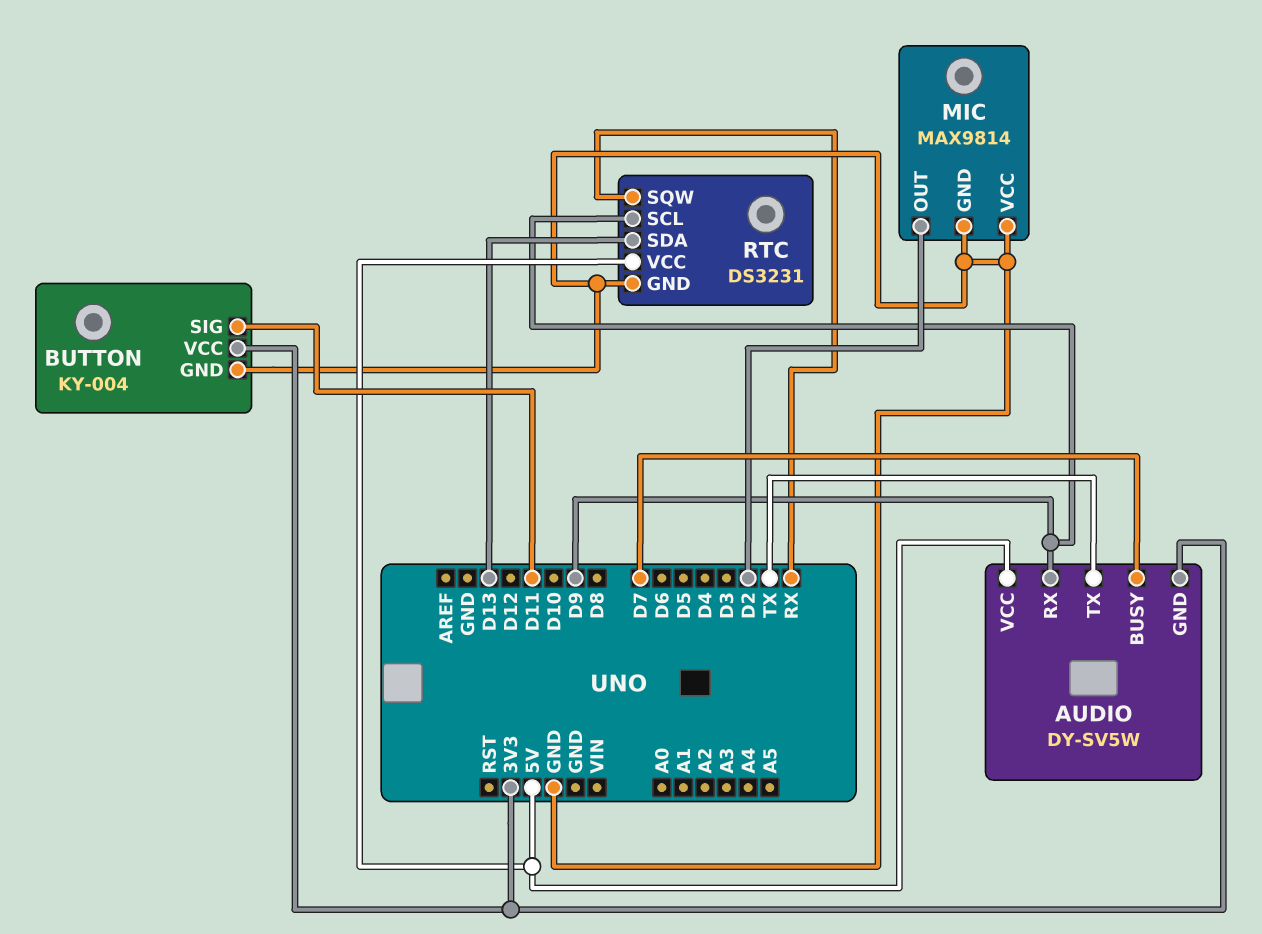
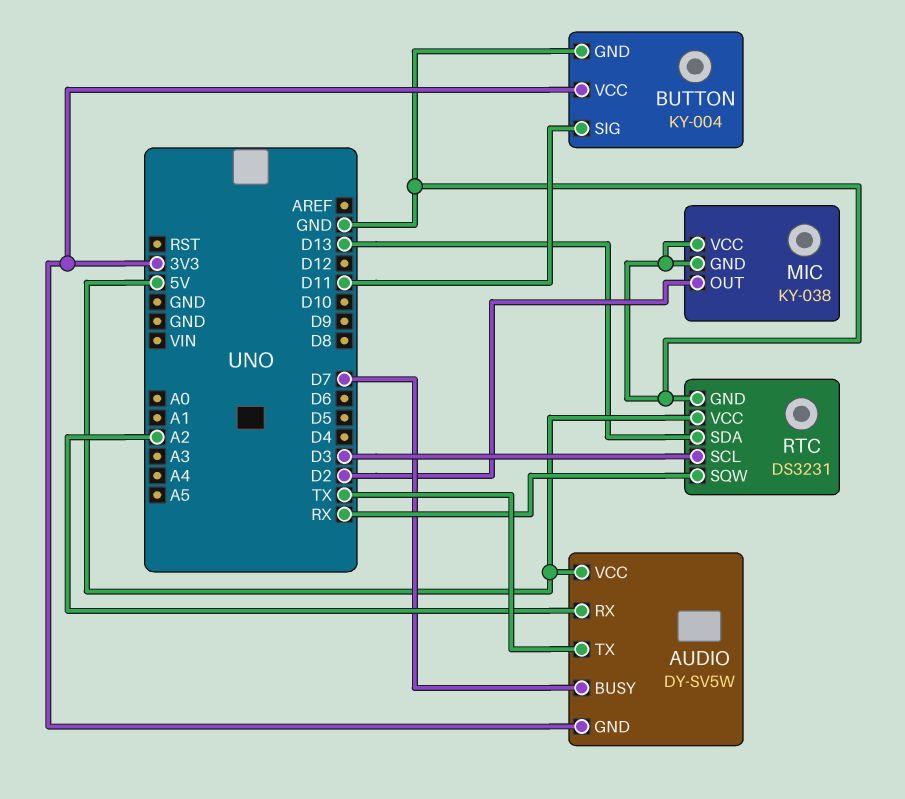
AUDIO pin RX: D9 -> A2
MIC: MAX9814 -> KY-038
RTC pin SCL: D9 -> D3

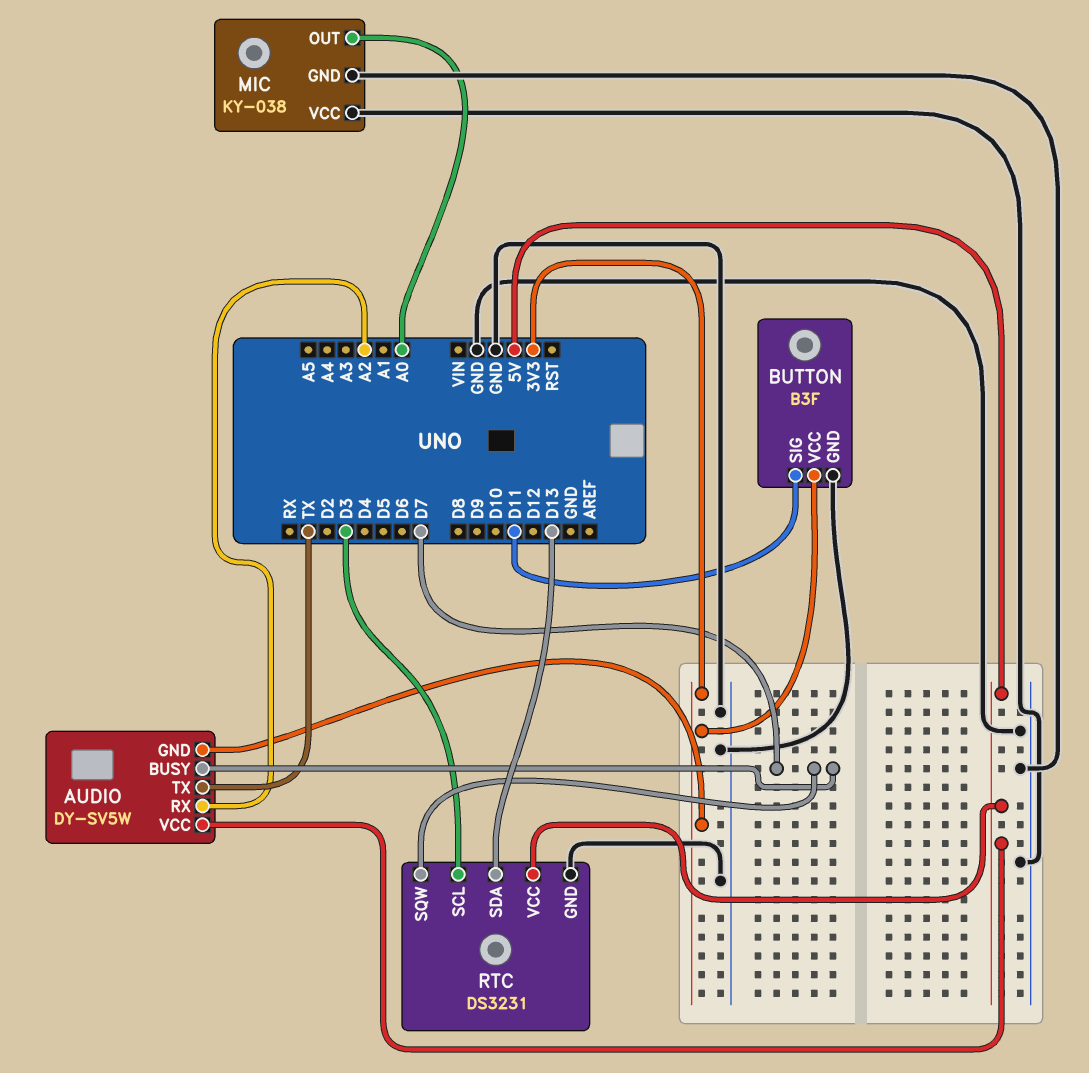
BUTTON: KY-004 -> B3F
MIC pin OUT: D2 -> A0
RTC pin SQW: RX -> D7

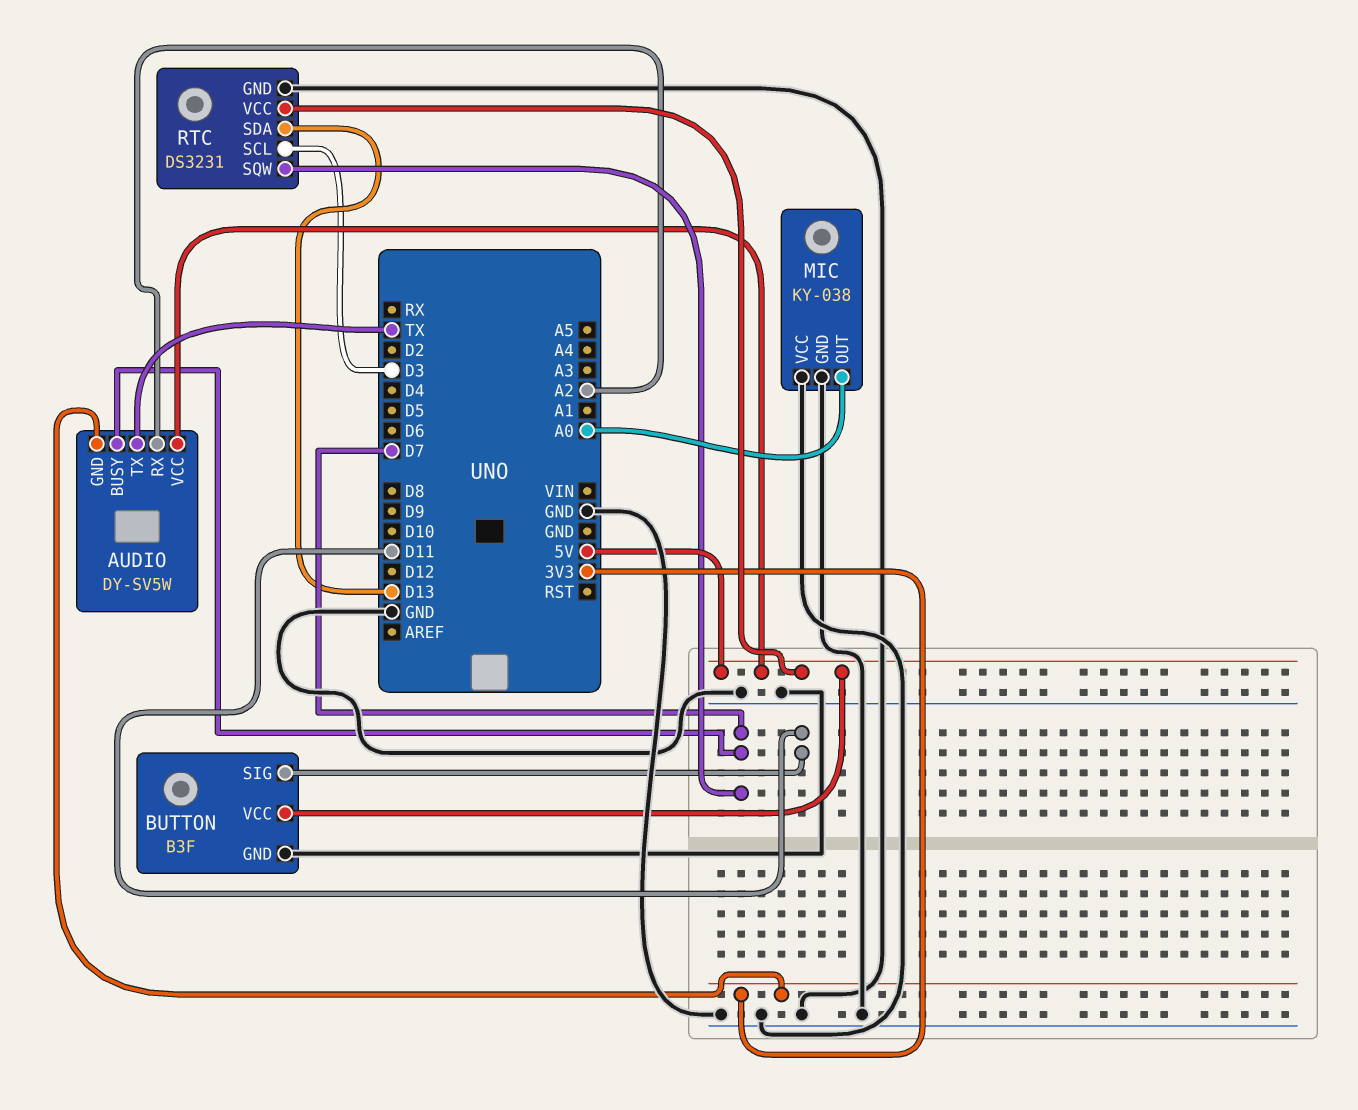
BUTTON pin VCC: 3V3 -> 5V

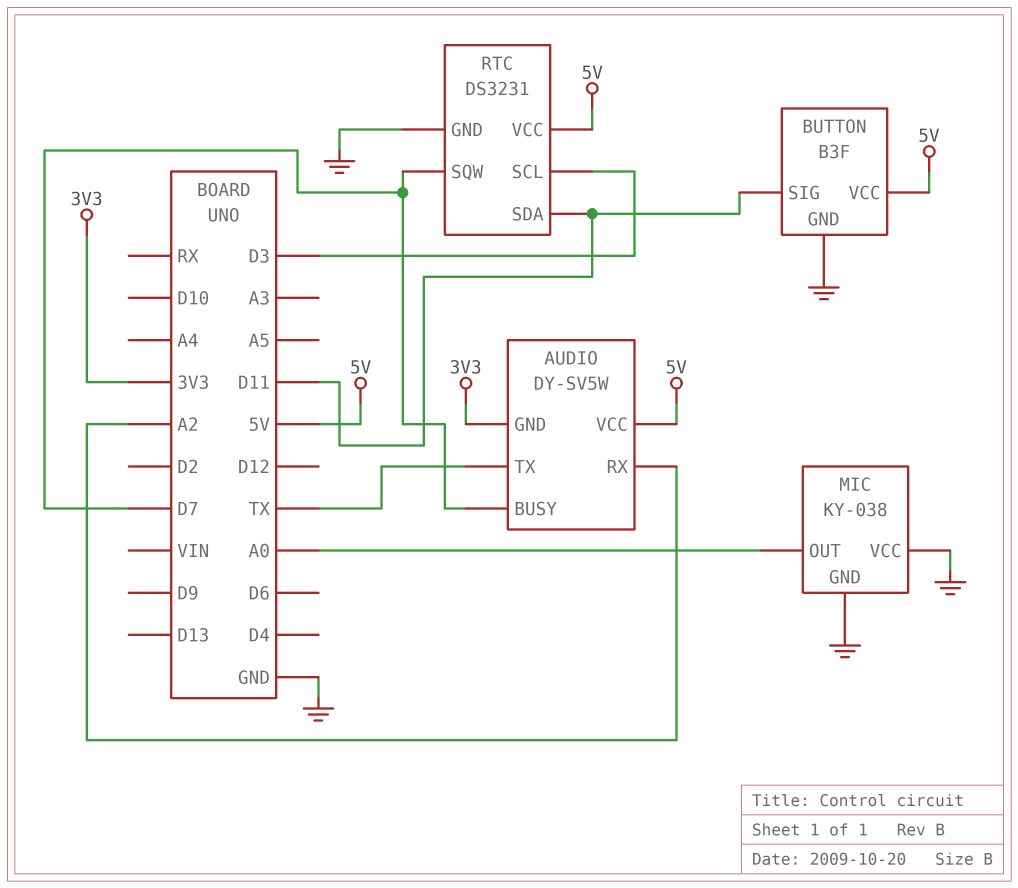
RTC pin SDA: D13 -> D11

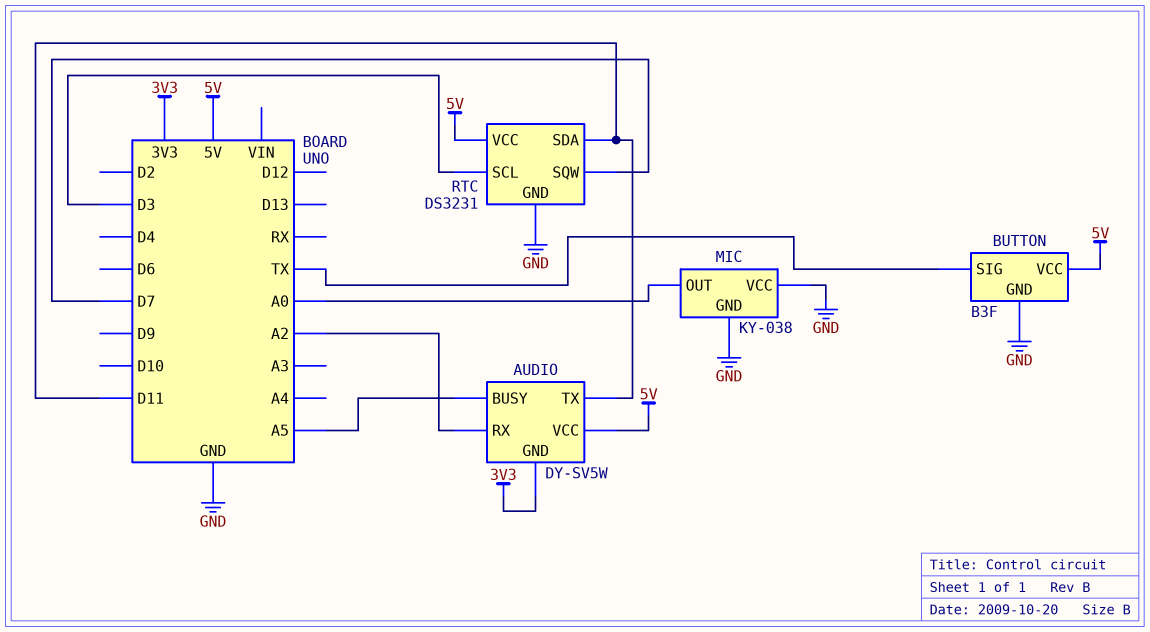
AUDIO pin BUSY: D7 -> A5
AUDIO pin TX: TX -> D11
BUTTON pin SIG: D11 -> TX

